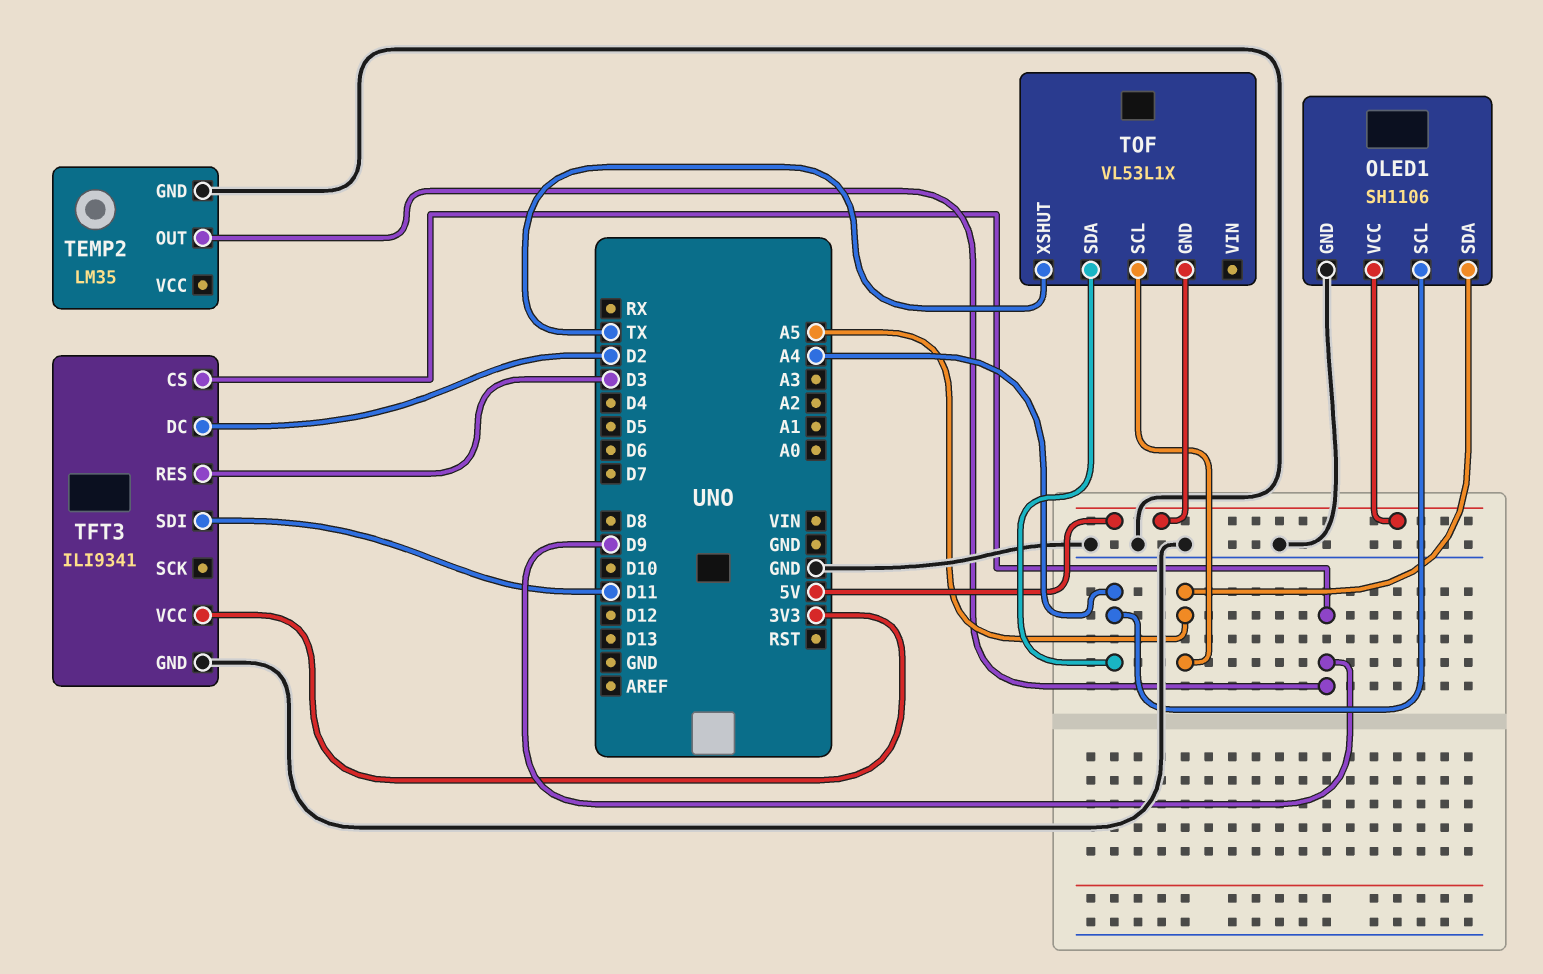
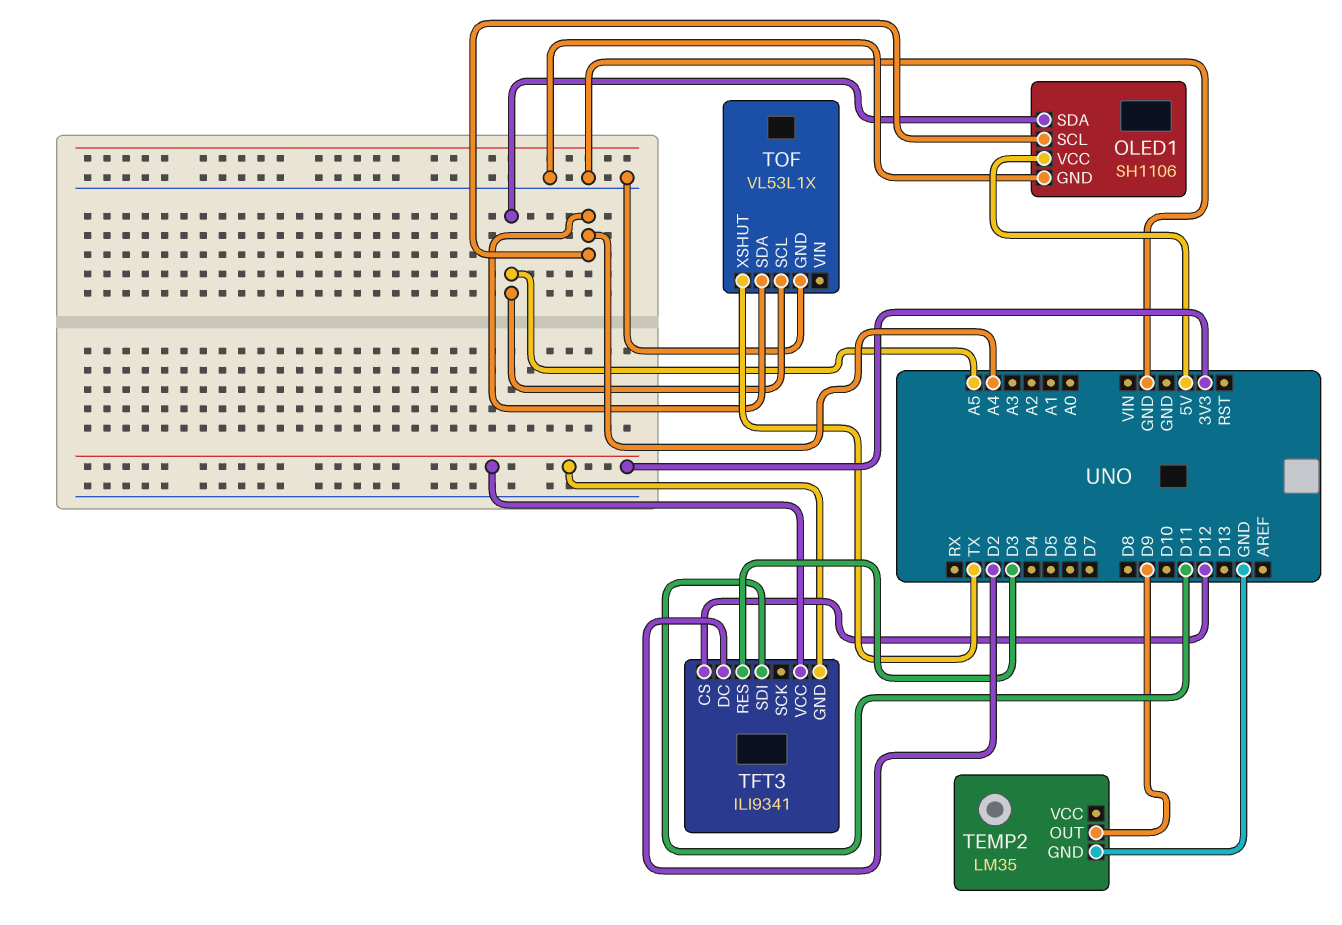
TFT3 pin CS: D9 -> D12
TFT3 pin GND: GND -> 3V3
TOF pin GND: 5V -> GND

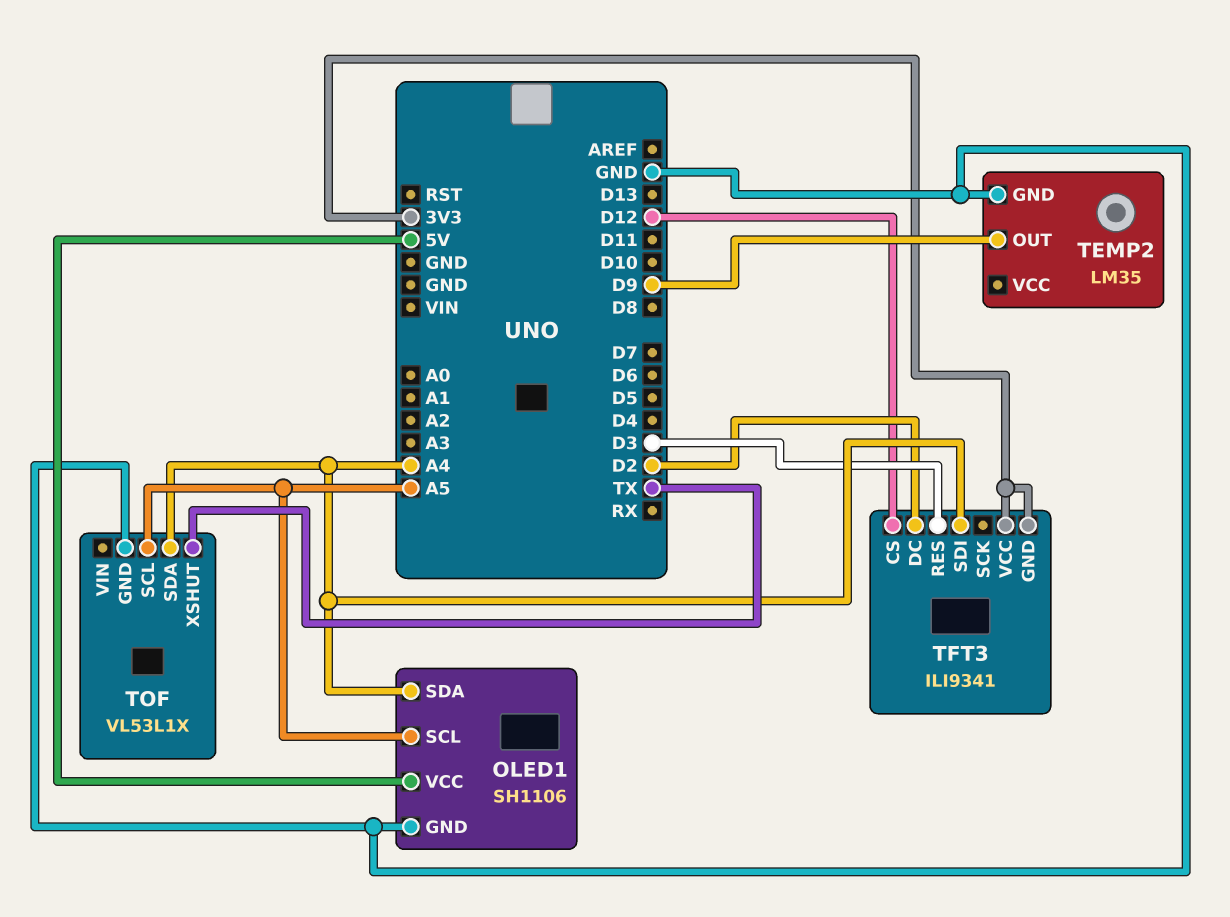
OLED1 pin SCL: A4 -> A5
OLED1 pin SDA: A5 -> A4
TFT3 pin SDI: D11 -> A4

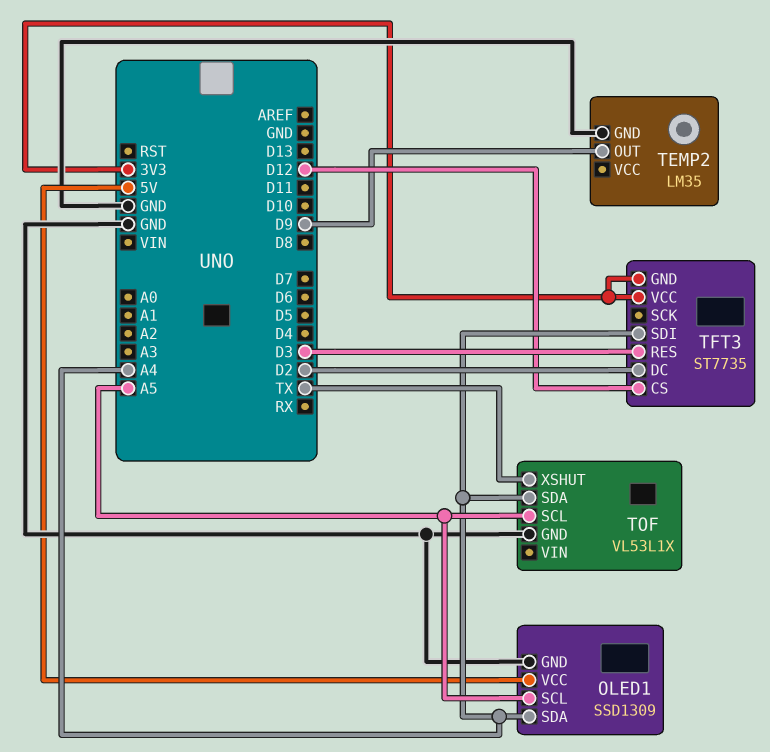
OLED1: SH1106 -> SSD1309
TFT3: ILI9341 -> ST7735

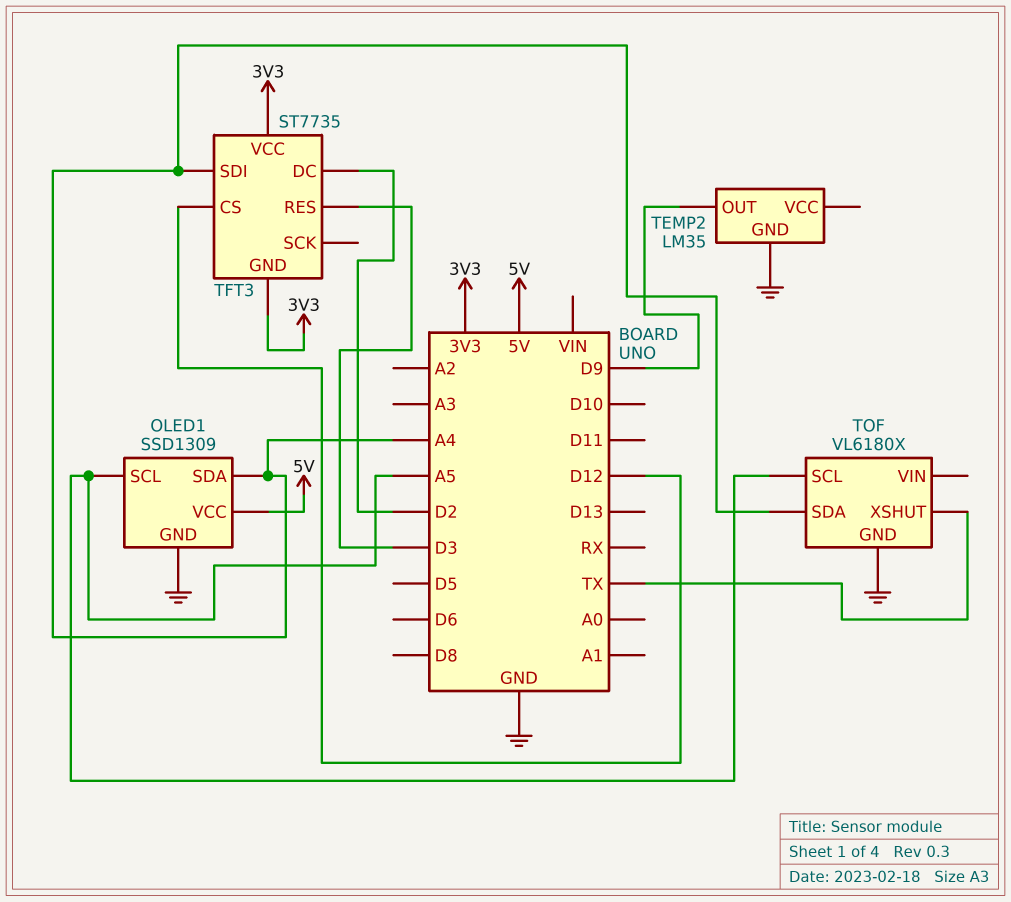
TOF: VL53L1X -> VL6180X

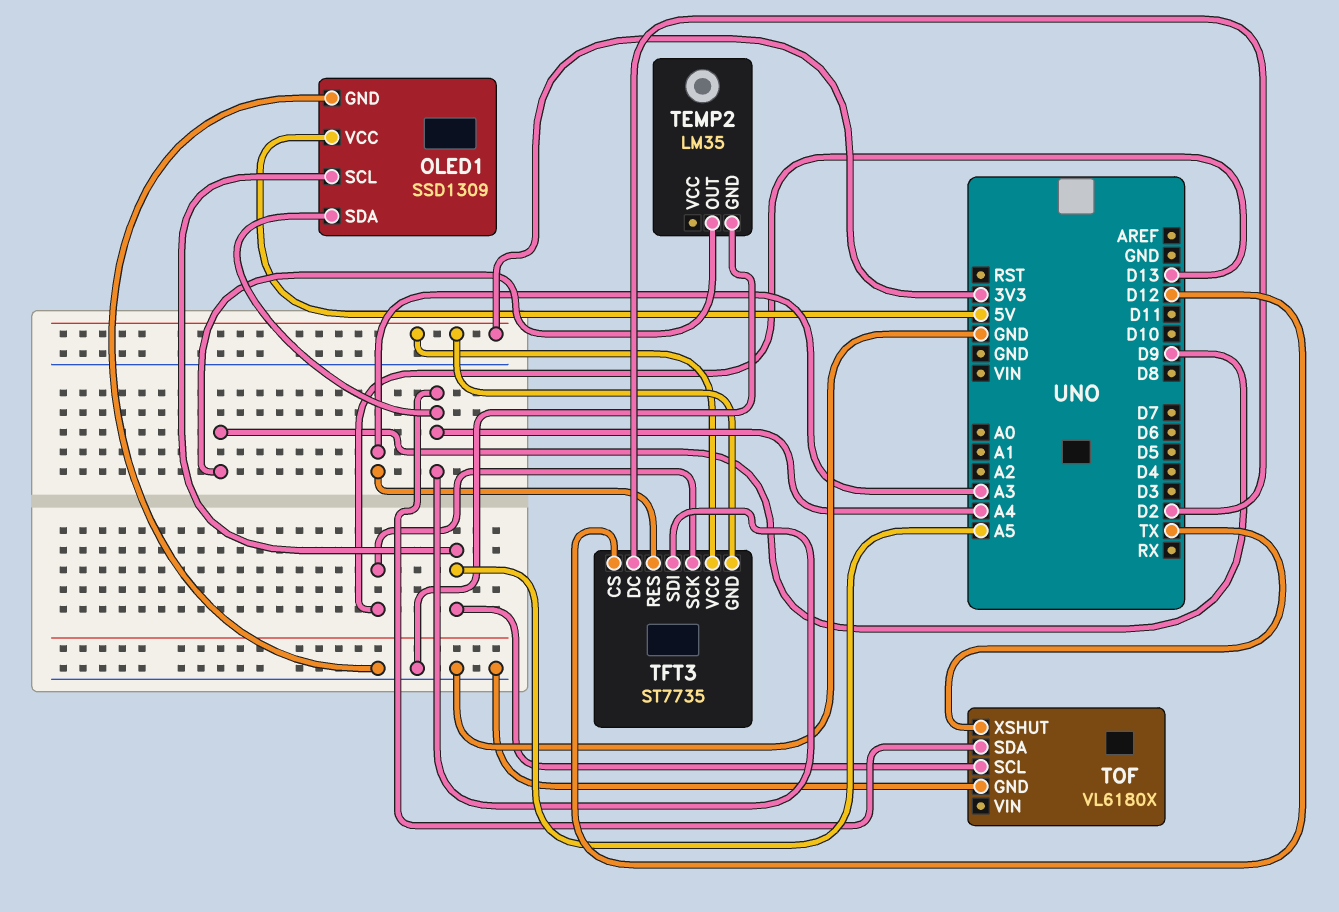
TFT3 pin RES: D3 -> A3
TFT3 pin SCK: none -> D13

